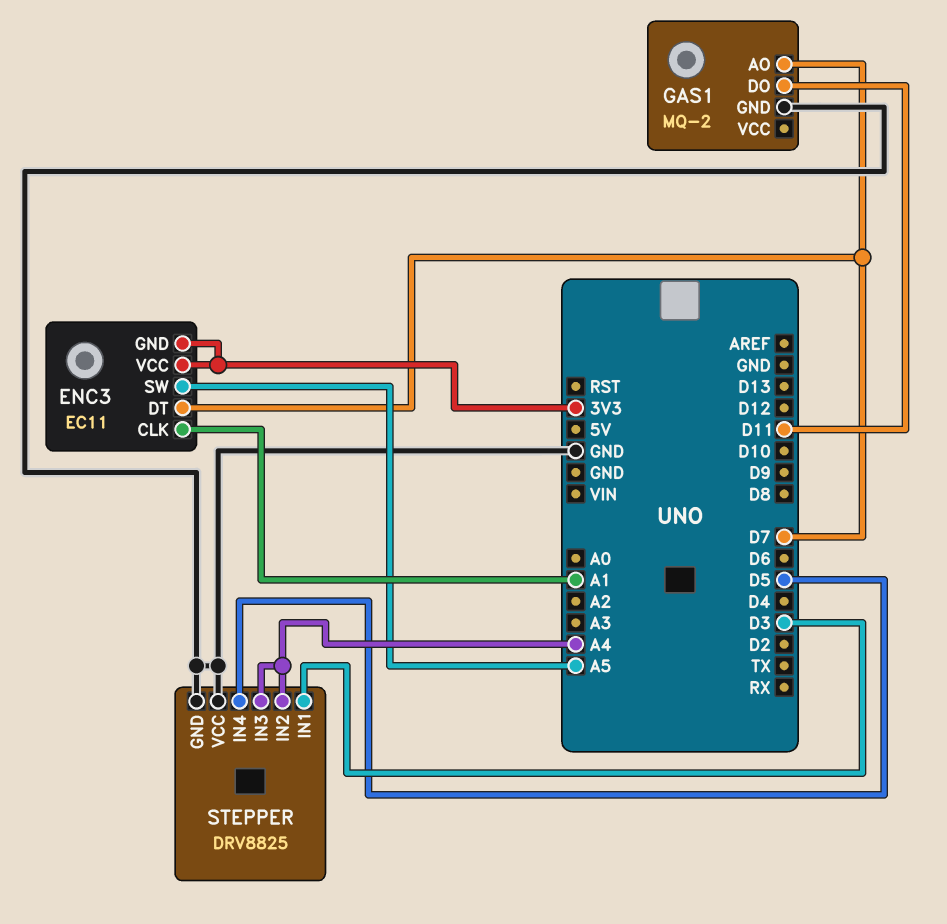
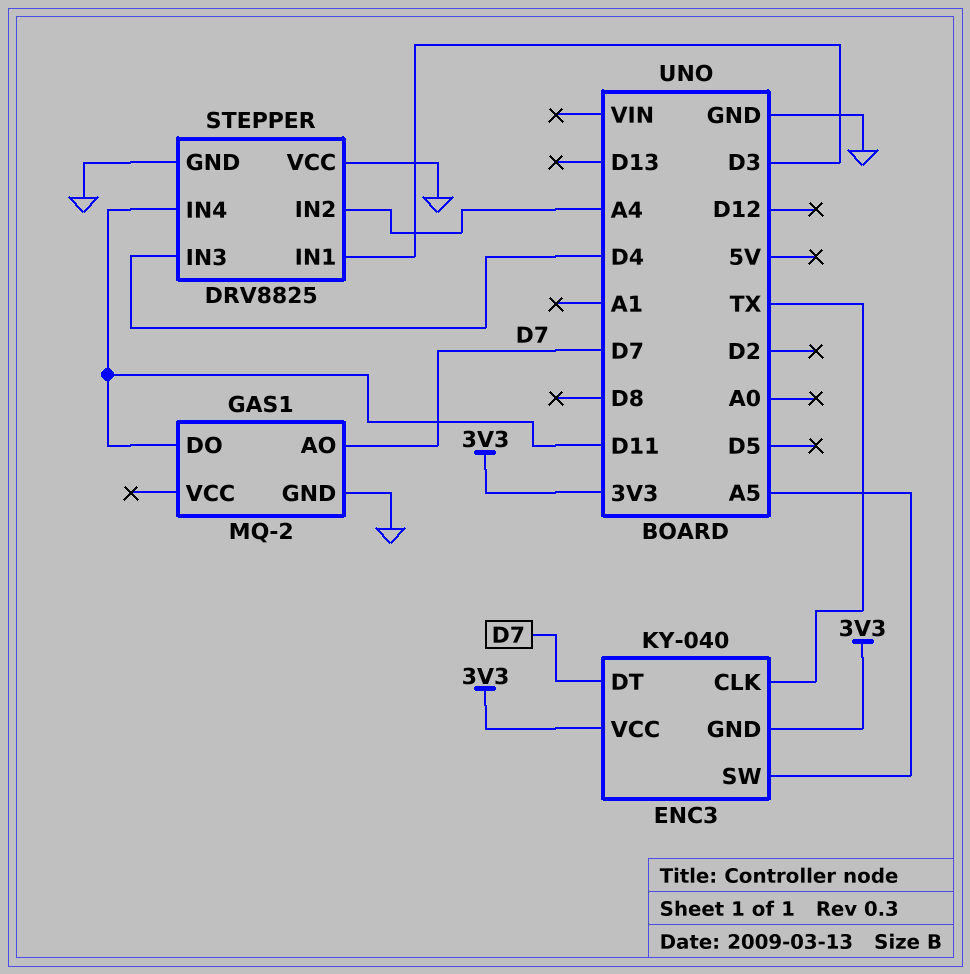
ENC3: EC11 -> KY-040
ENC3 pin CLK: A1 -> TX
STEPPER pin IN3: A4 -> D4
STEPPER pin IN4: D5 -> D11

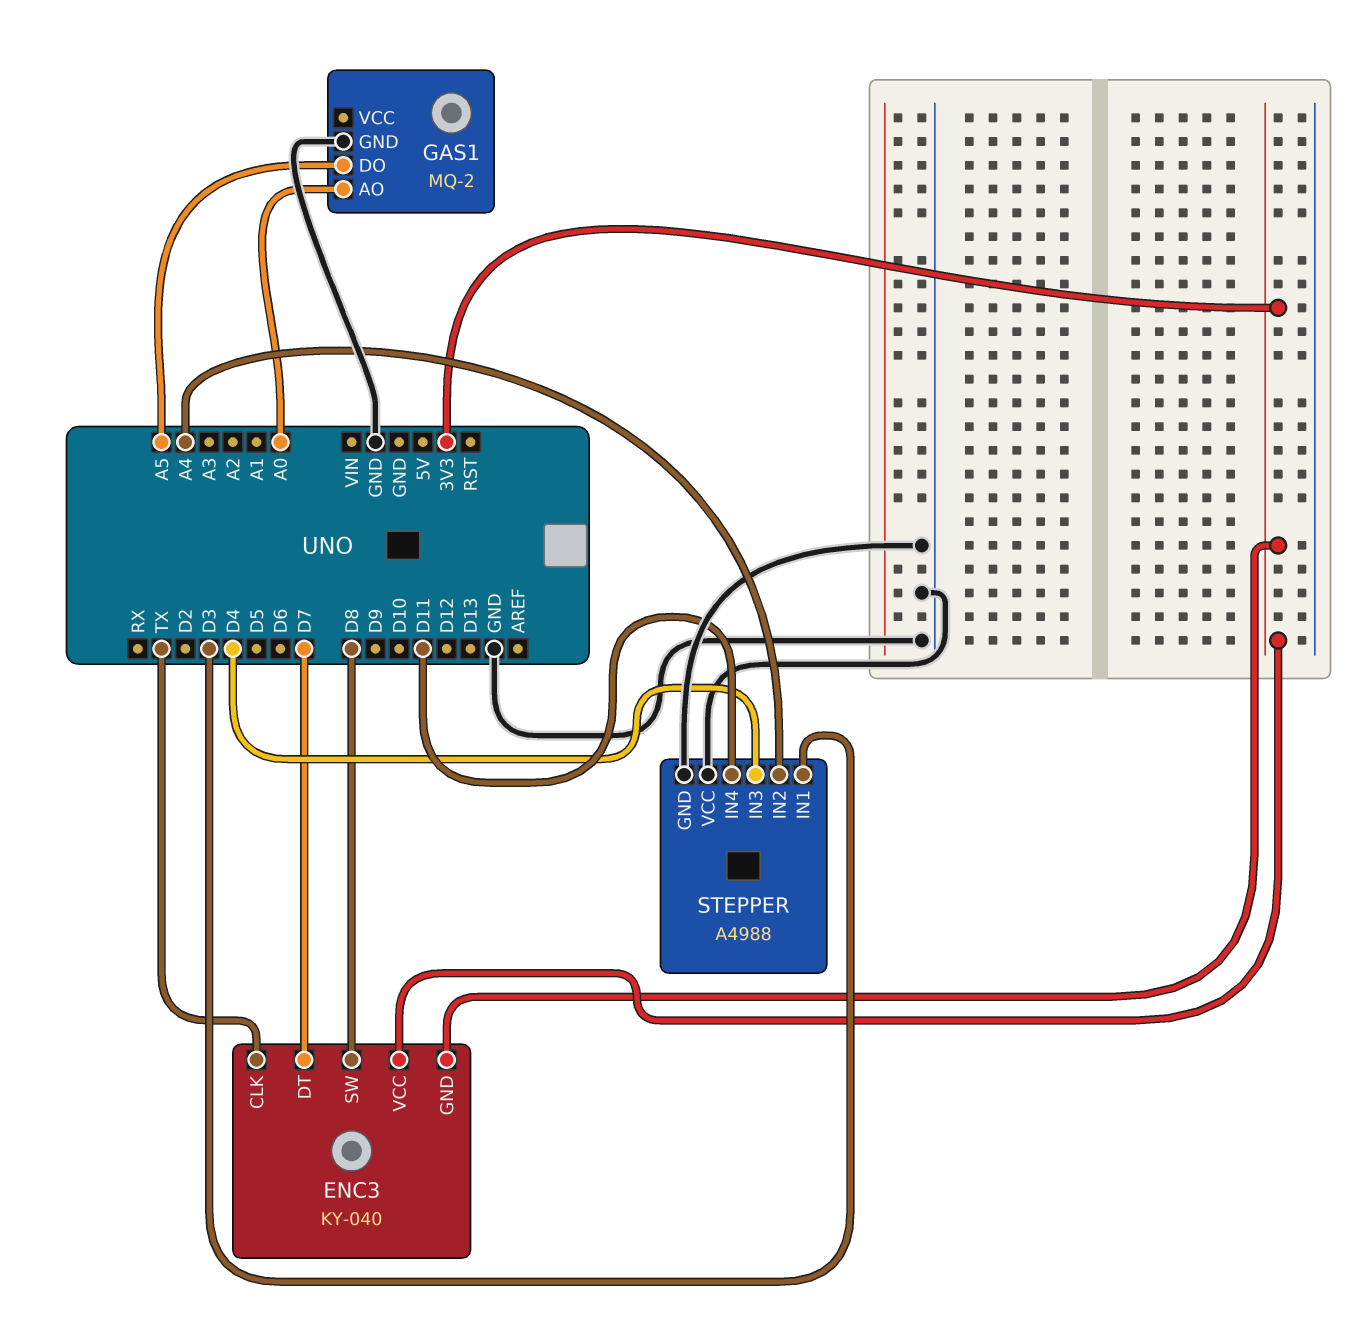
ENC3 pin SW: A5 -> D8
GAS1 pin AO: D7 -> A0
GAS1 pin DO: D11 -> A5
STEPPER: DRV8825 -> A4988

